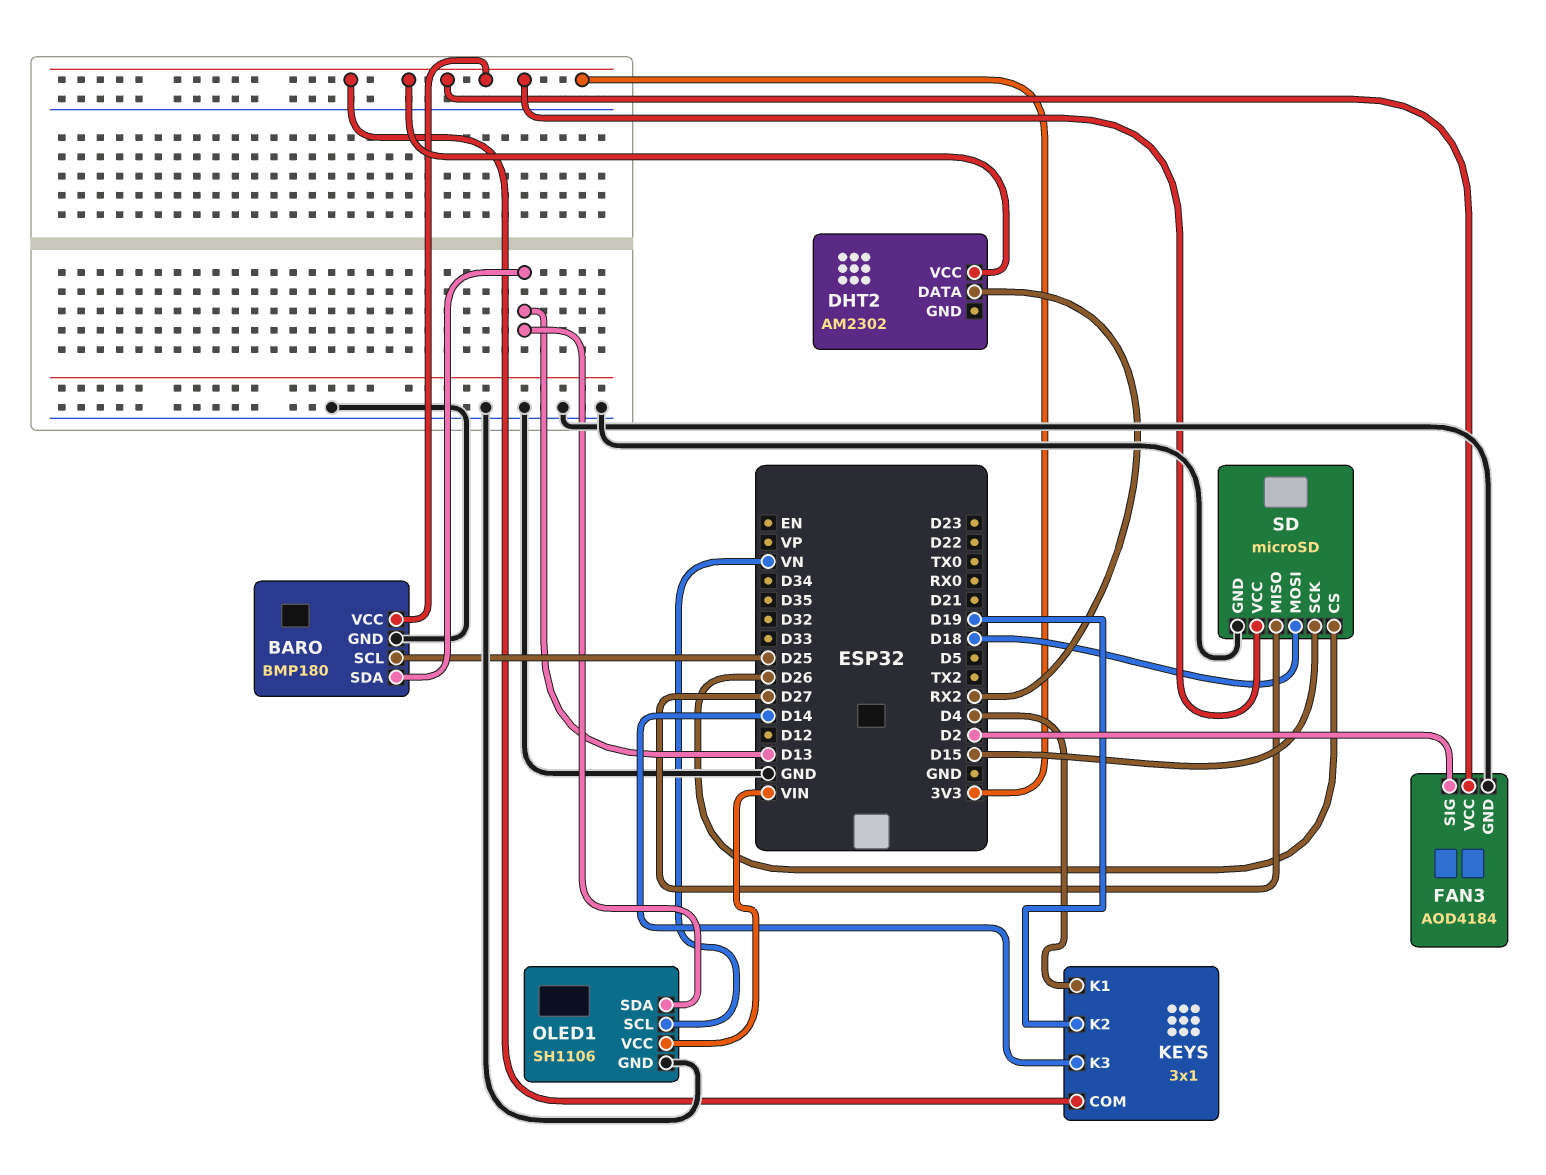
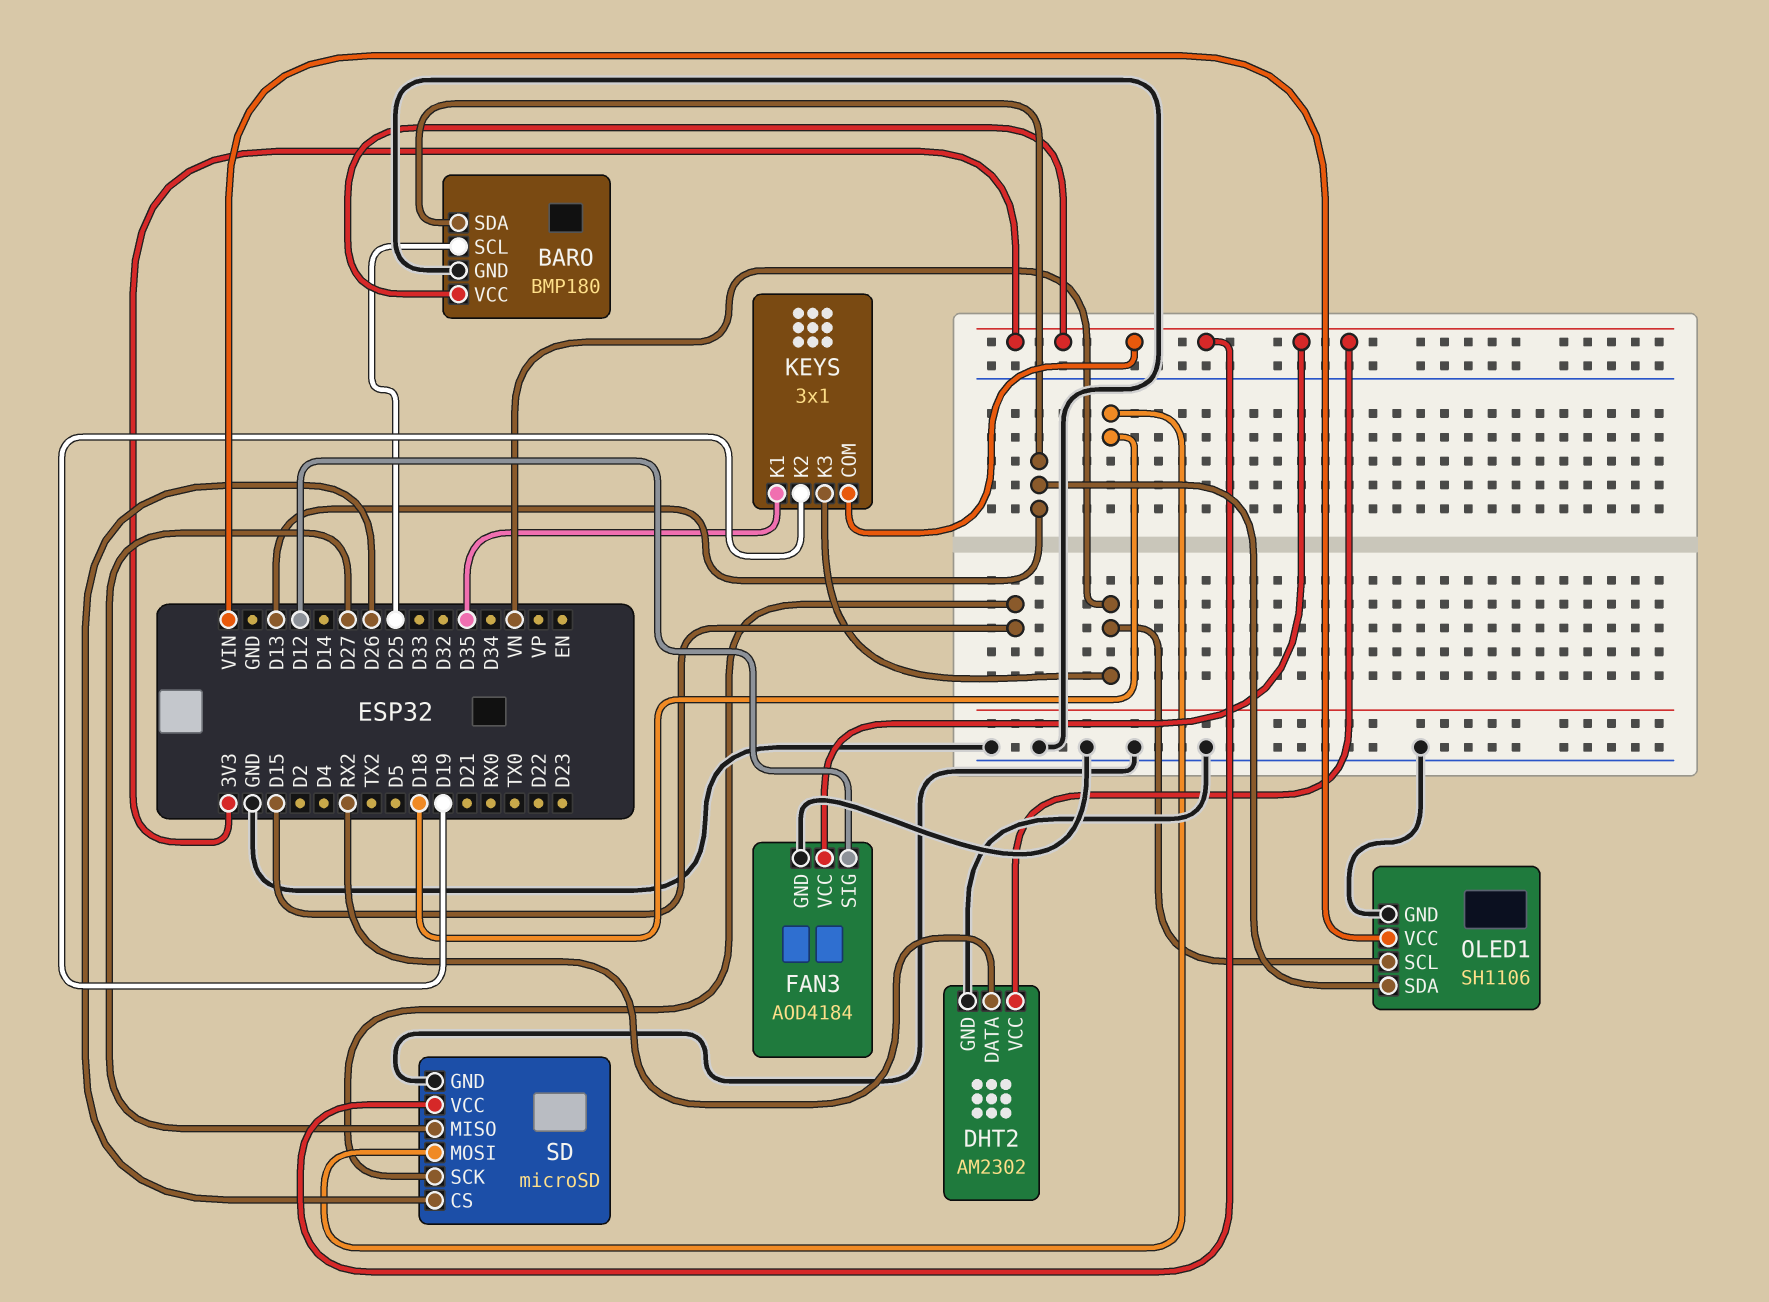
DHT2 pin GND: none -> GND
FAN3 pin SIG: D2 -> D12
KEYS pin K1: D4 -> D35
KEYS pin K3: D14 -> VN

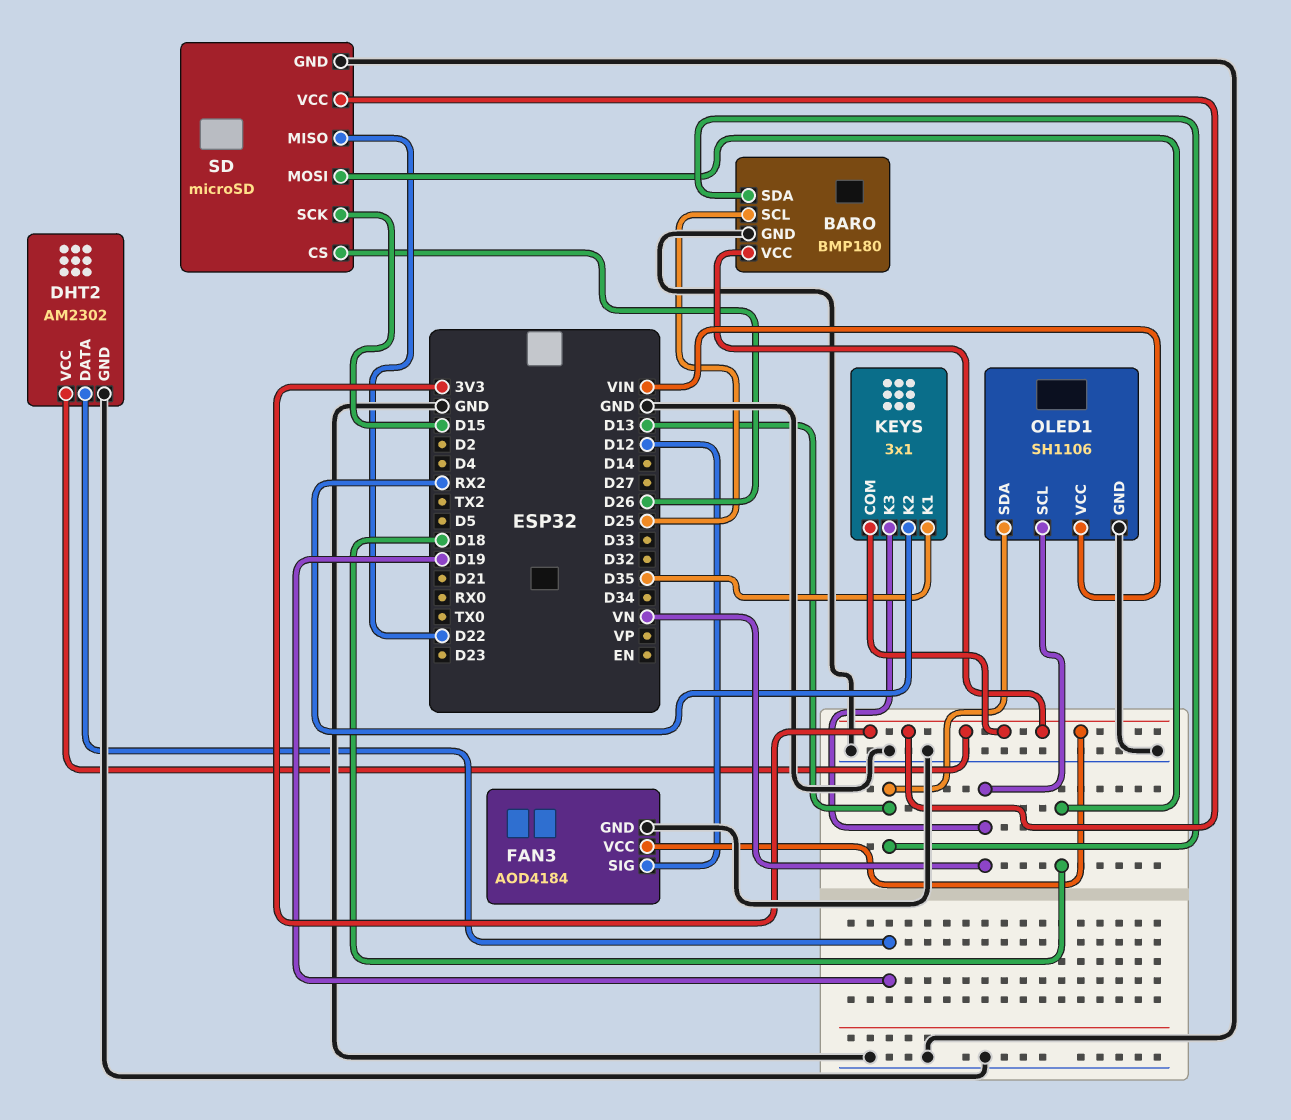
DHT2 pin DATA: RX2 -> D19
KEYS pin K2: D19 -> RX2
SD pin MISO: D27 -> D22

